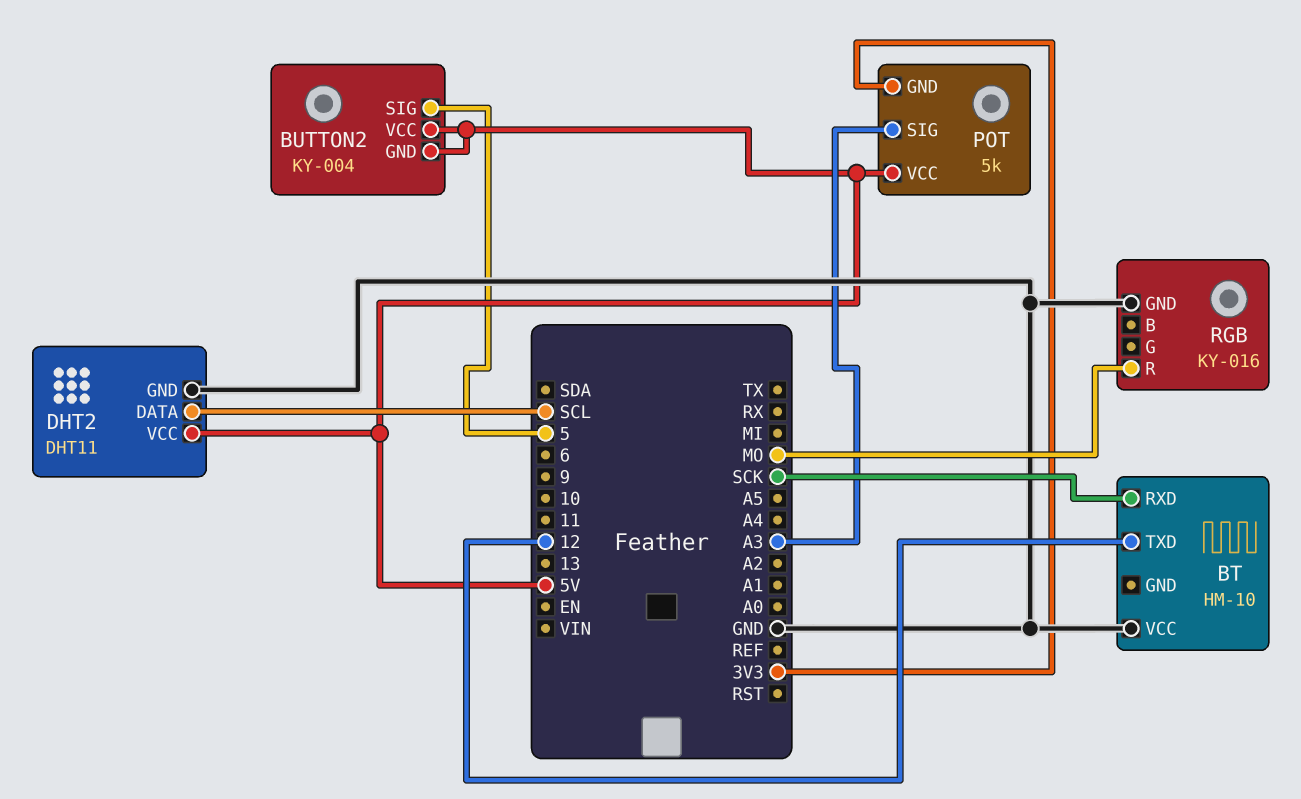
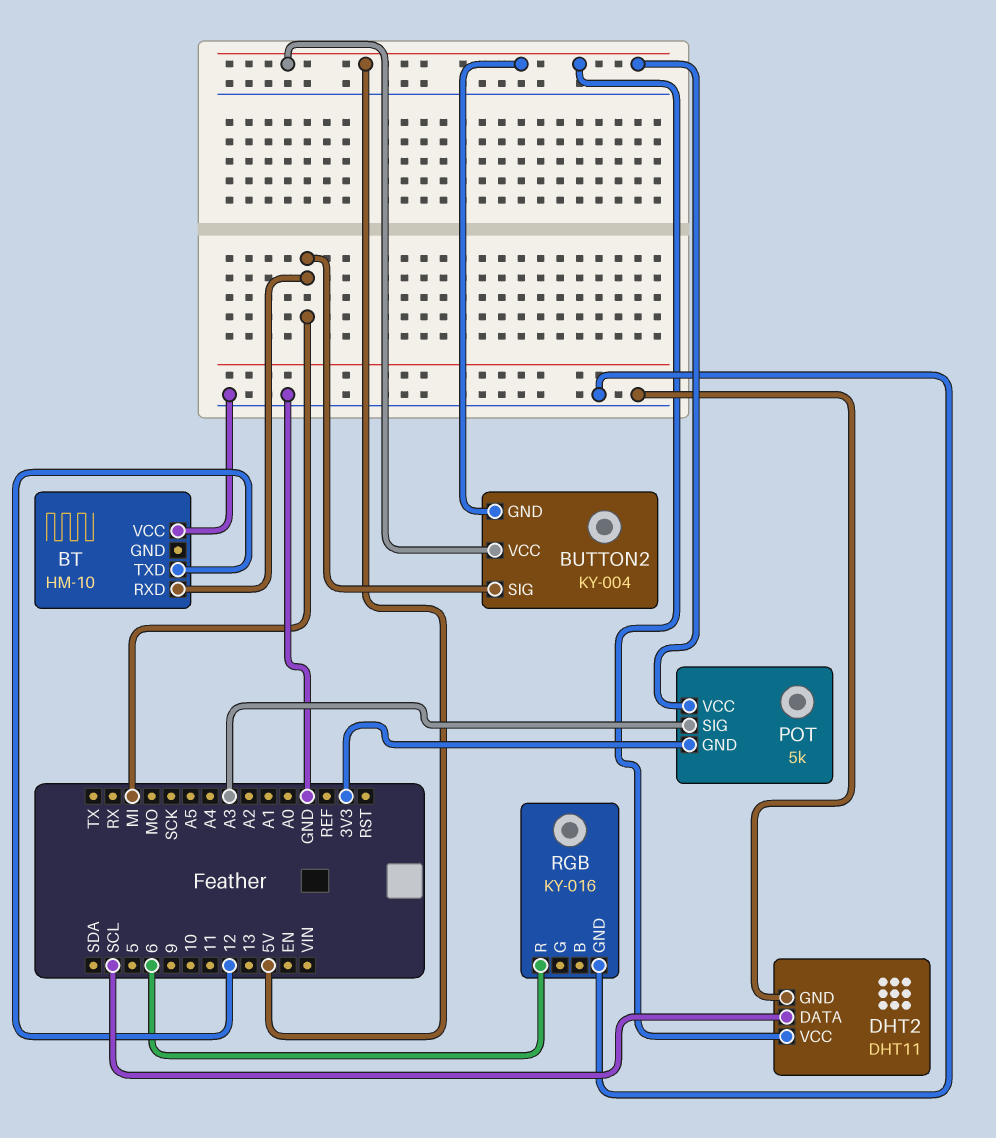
BT pin RXD: SCK -> MI
BUTTON2 pin SIG: 5 -> MI
RGB pin R: MO -> 6

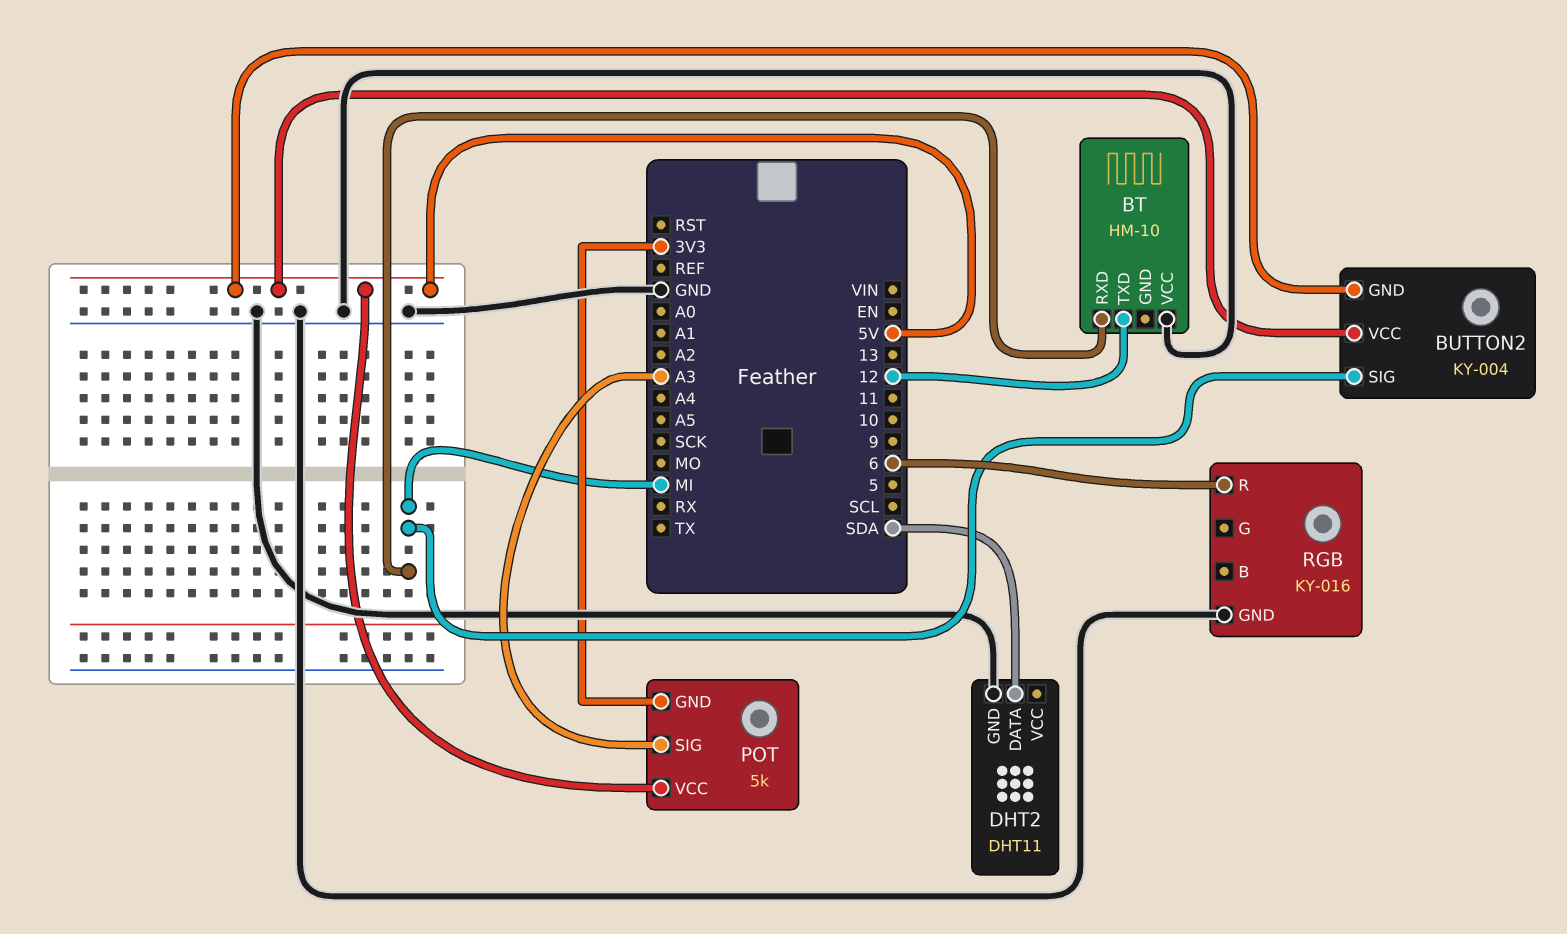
DHT2 pin DATA: SCL -> SDA
DHT2 pin VCC: 5V -> none

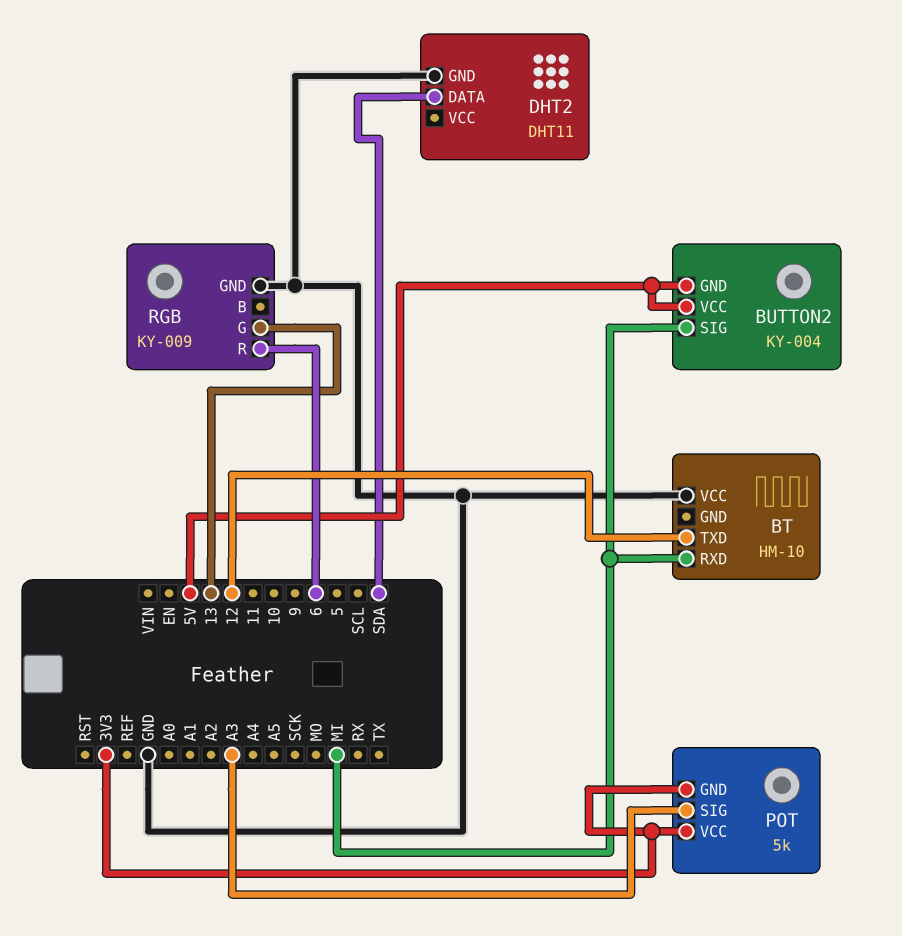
POT pin VCC: 5V -> 3V3
RGB: KY-016 -> KY-009
RGB pin G: none -> 13

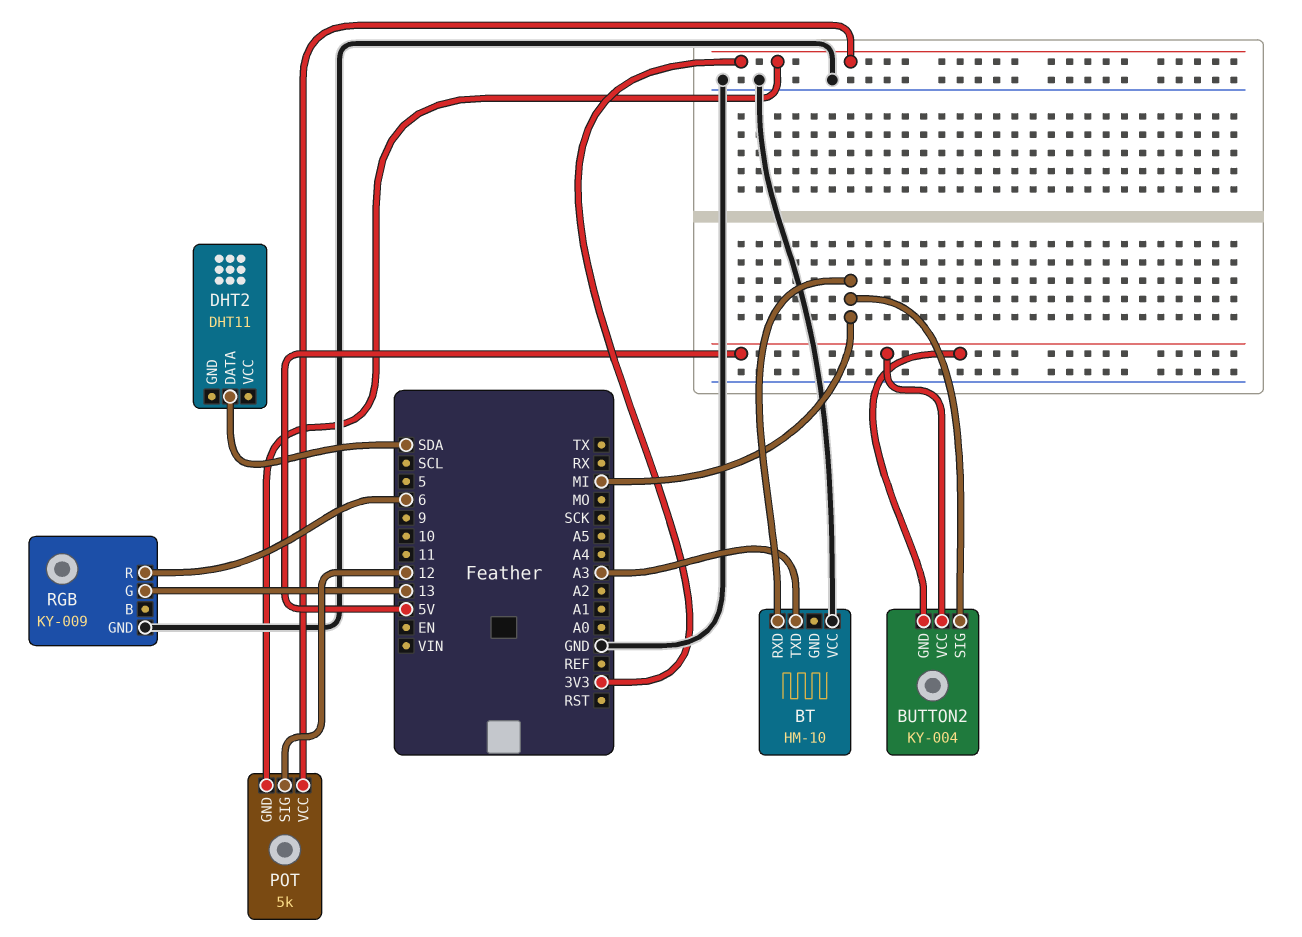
BT pin TXD: 12 -> A3
DHT2 pin GND: GND -> none
POT pin SIG: A3 -> 12

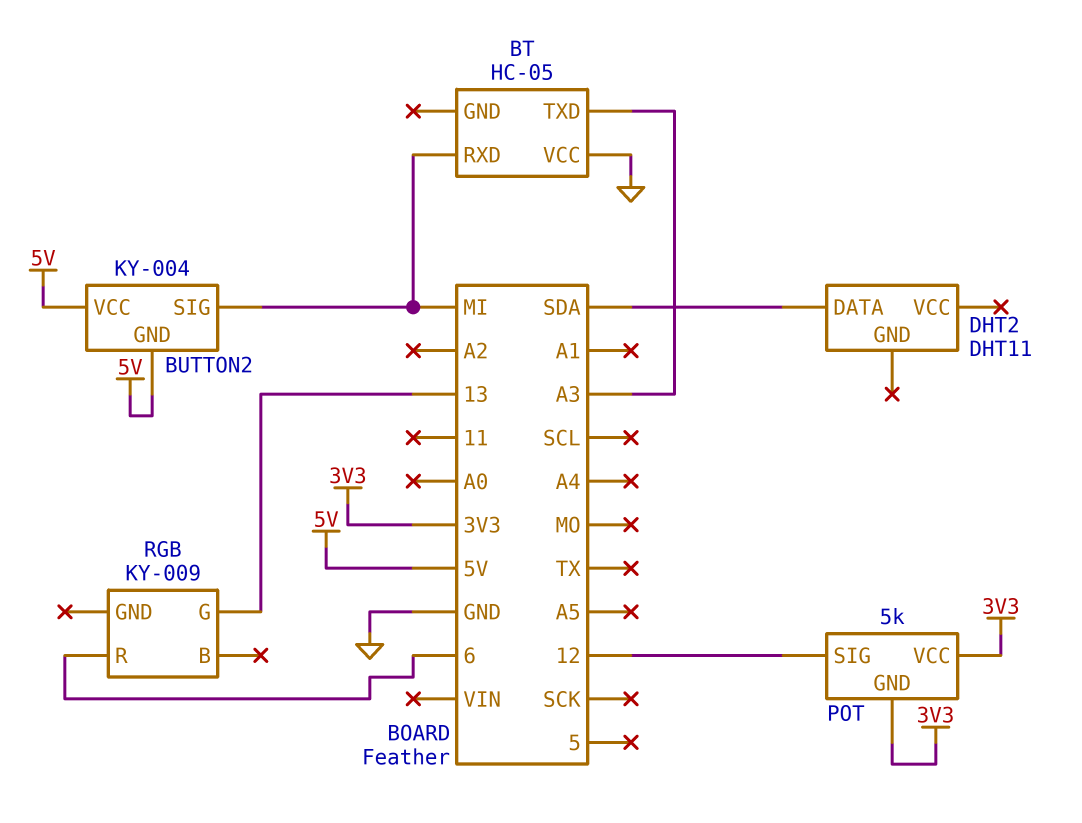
BT: HM-10 -> HC-05
RGB pin GND: GND -> none

